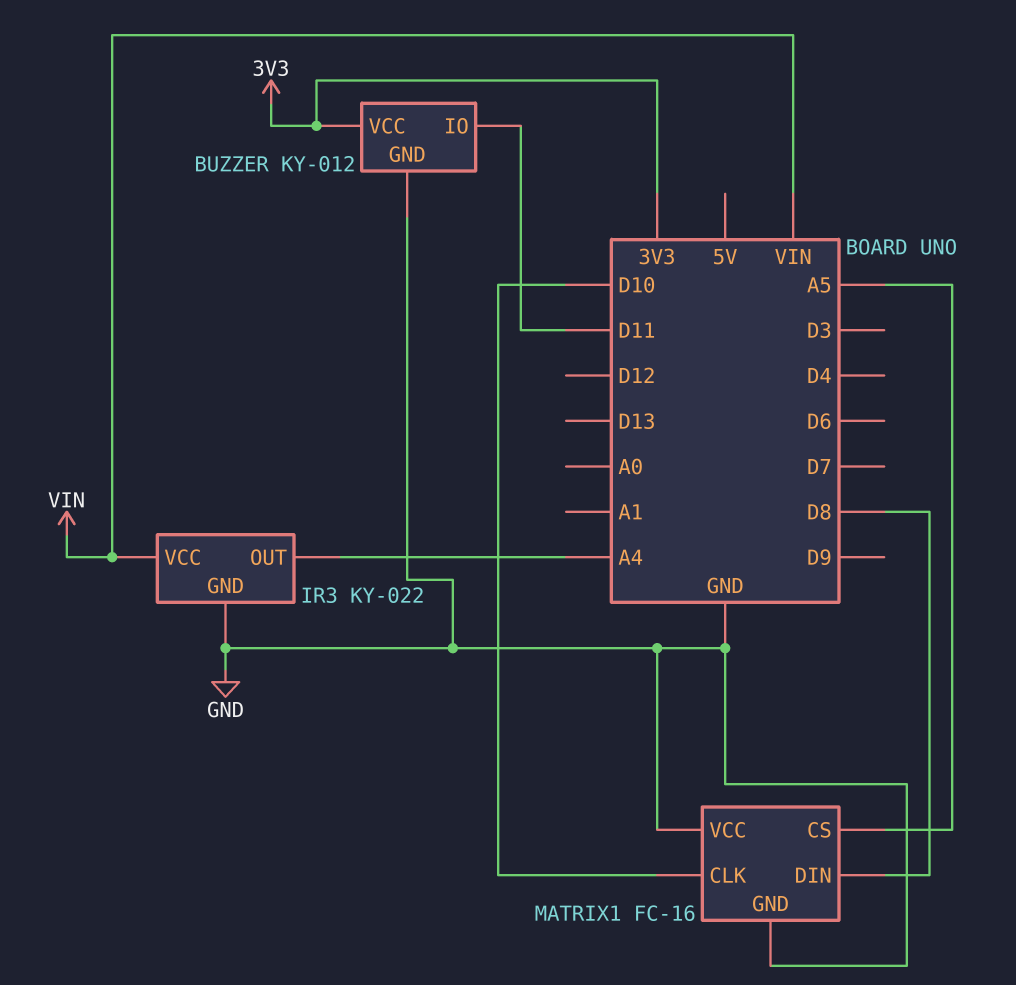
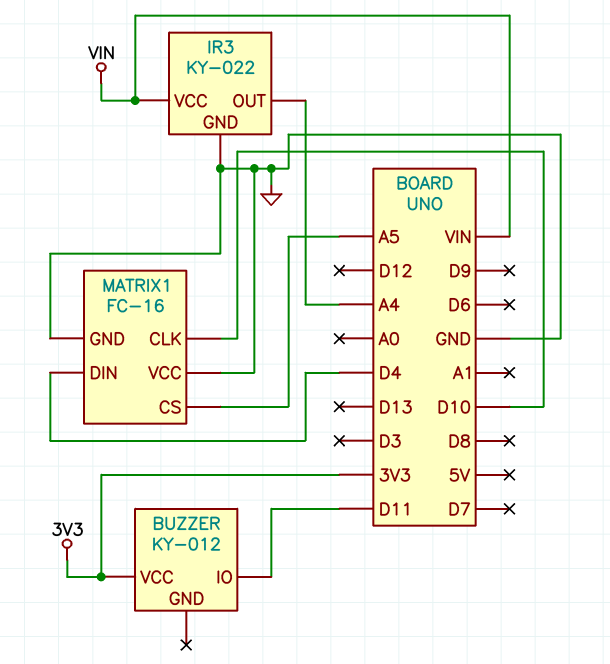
BUZZER pin GND: GND -> none
MATRIX1 pin DIN: D8 -> D4

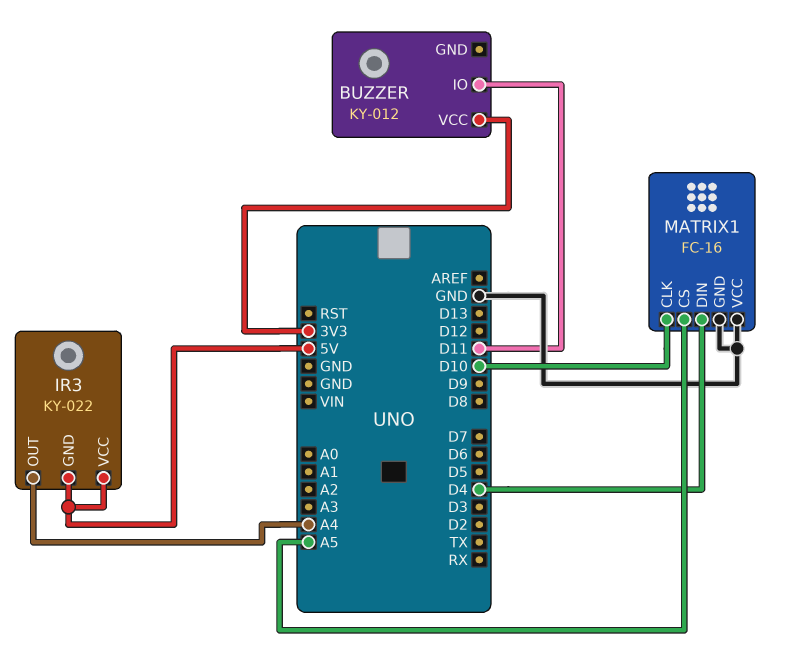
IR3 pin GND: GND -> 5V
IR3 pin VCC: VIN -> 5V

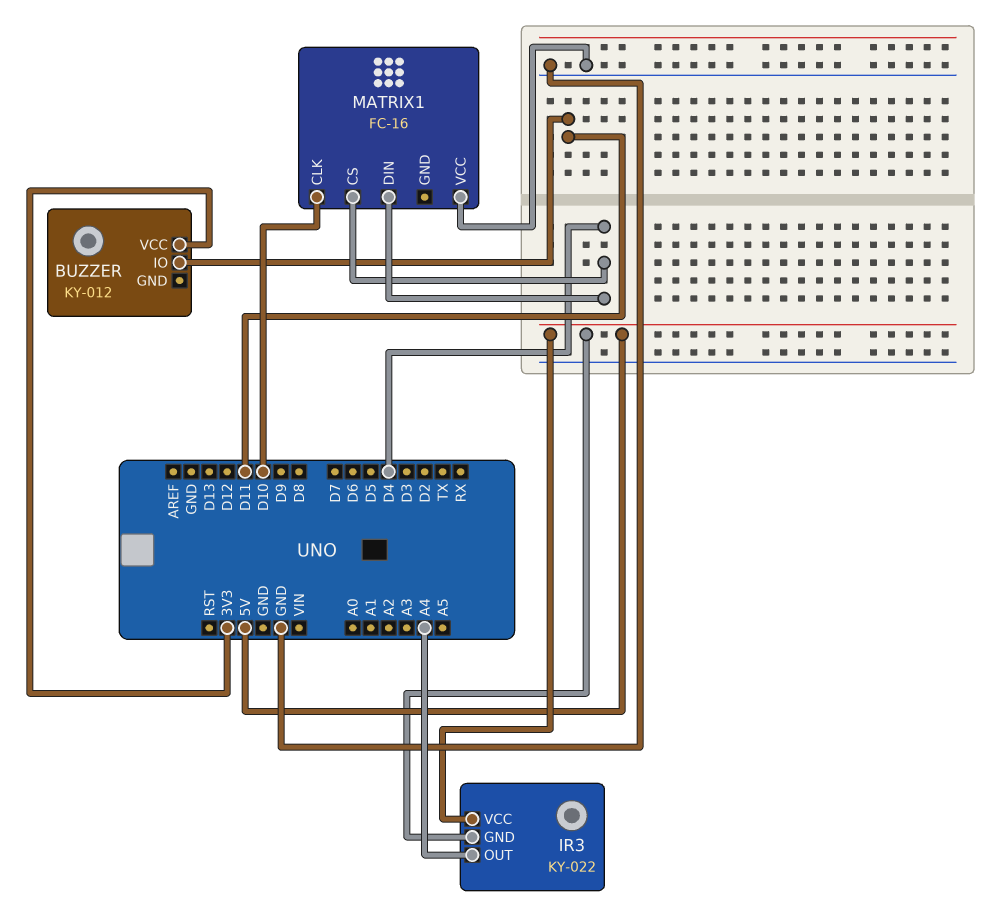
MATRIX1 pin CS: A5 -> D4
MATRIX1 pin GND: GND -> none

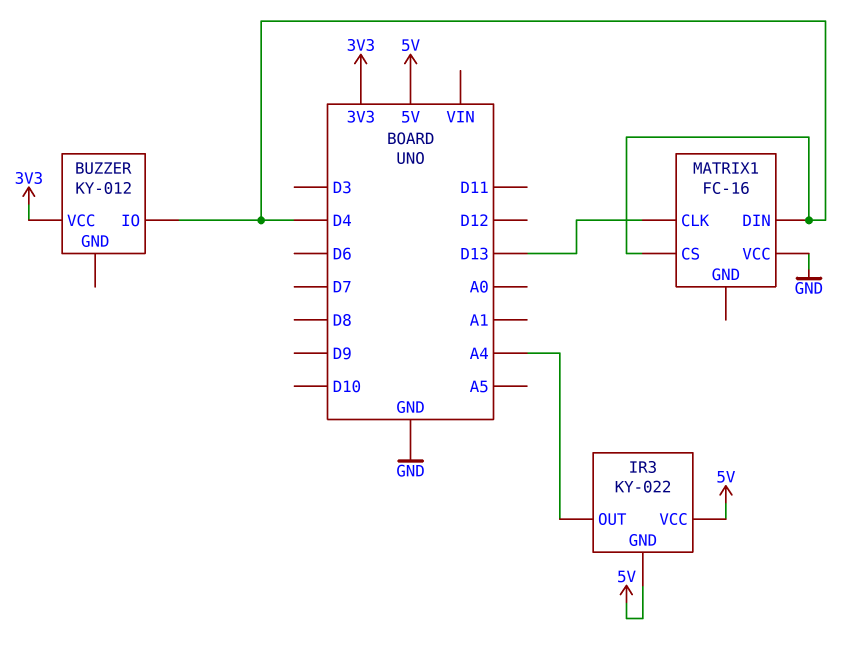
BUZZER pin IO: D11 -> D4
MATRIX1 pin CLK: D10 -> D13

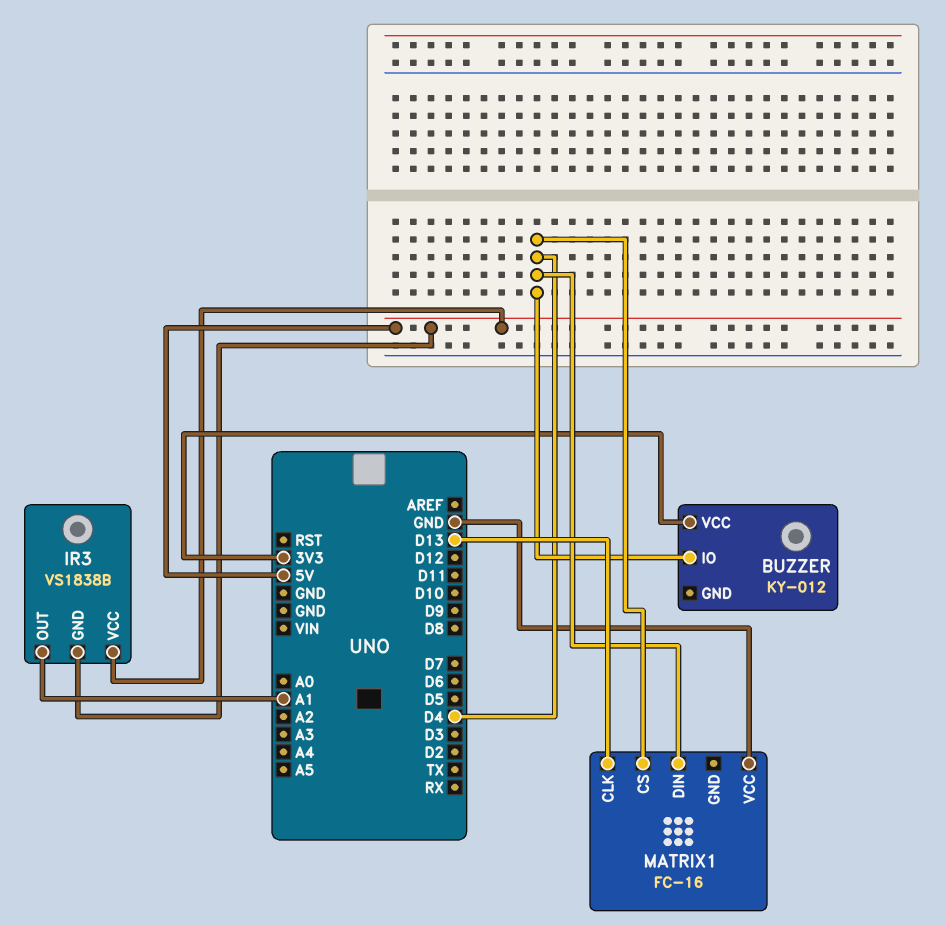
IR3: KY-022 -> VS1838B
IR3 pin OUT: A4 -> A1

